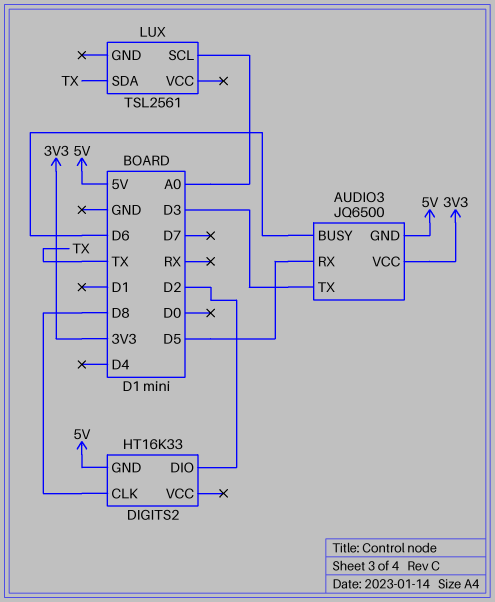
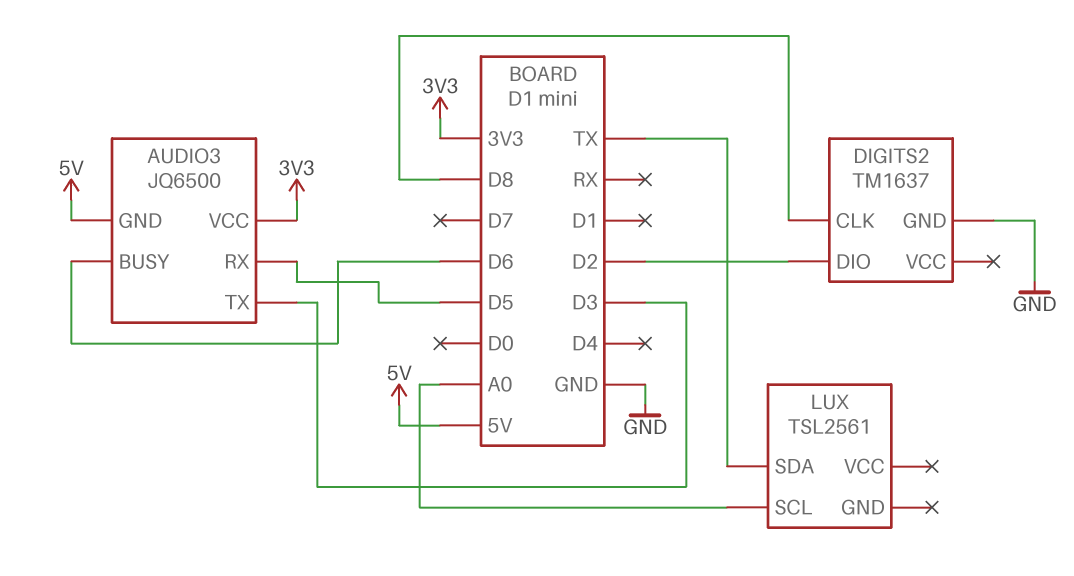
DIGITS2: HT16K33 -> TM1637
DIGITS2 pin GND: 5V -> GND

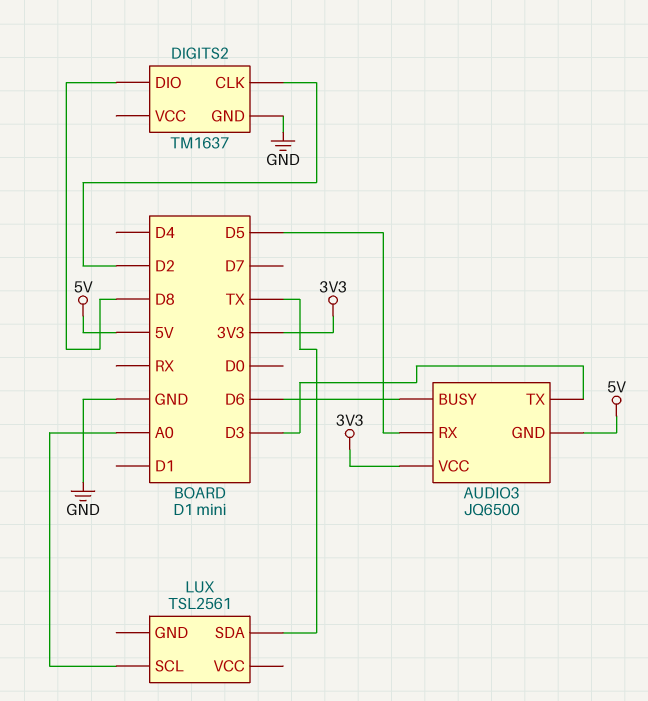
DIGITS2 pin CLK: D8 -> D2
DIGITS2 pin DIO: D2 -> D8

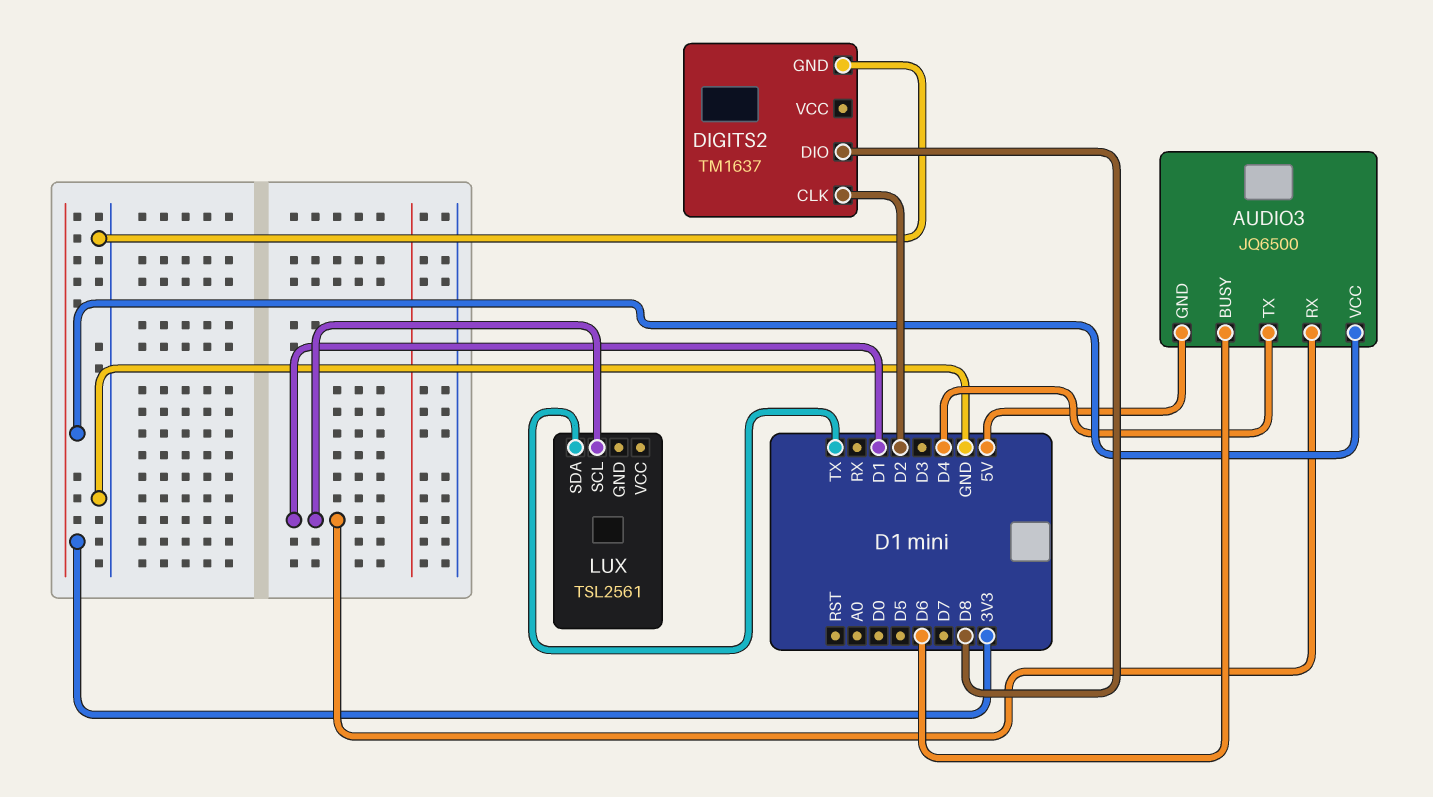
AUDIO3 pin RX: D5 -> D1
AUDIO3 pin TX: D3 -> D4
LUX pin SCL: A0 -> D1

